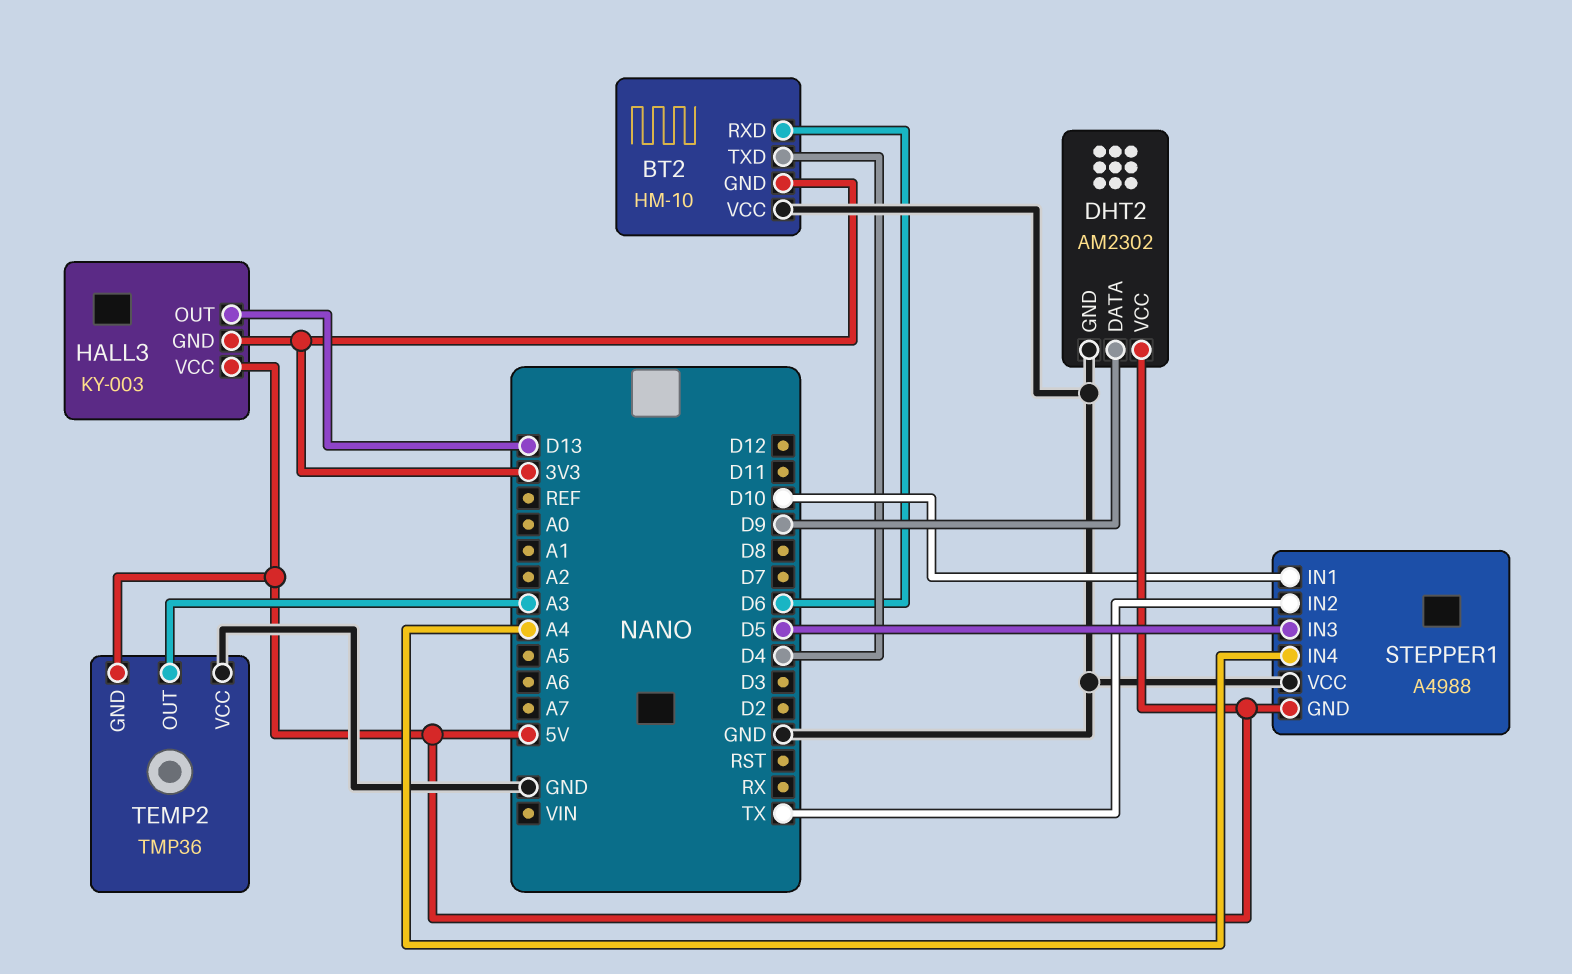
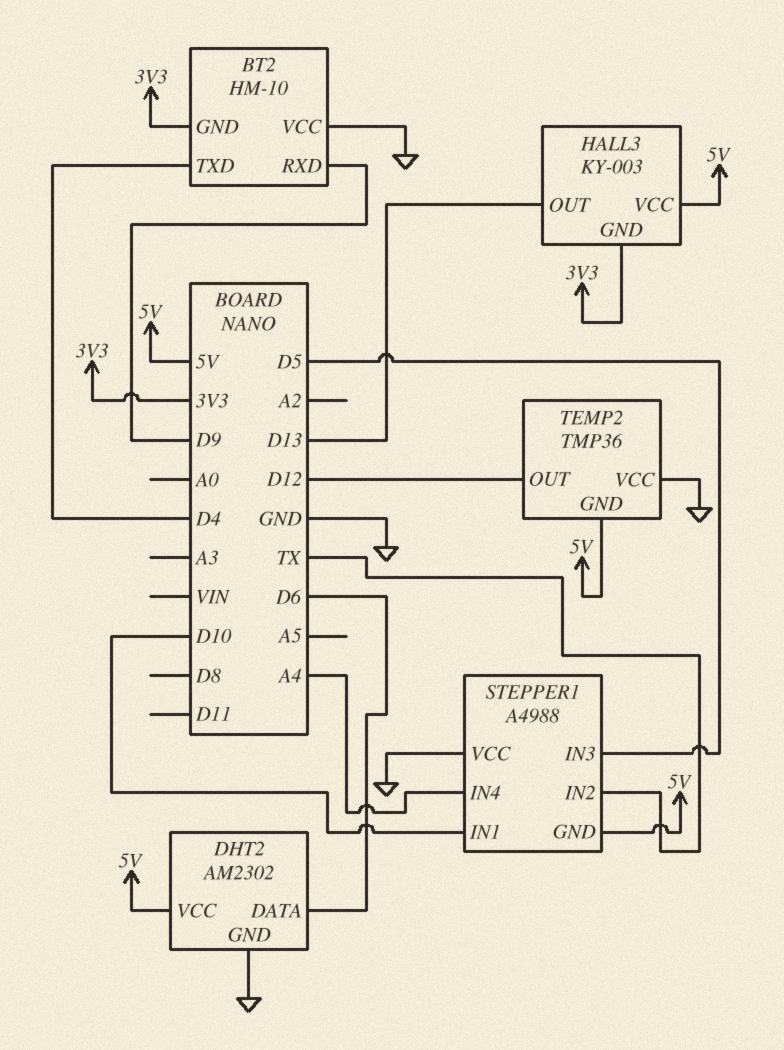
BT2 pin RXD: D6 -> D9
DHT2 pin DATA: D9 -> D6
TEMP2 pin OUT: A3 -> D12

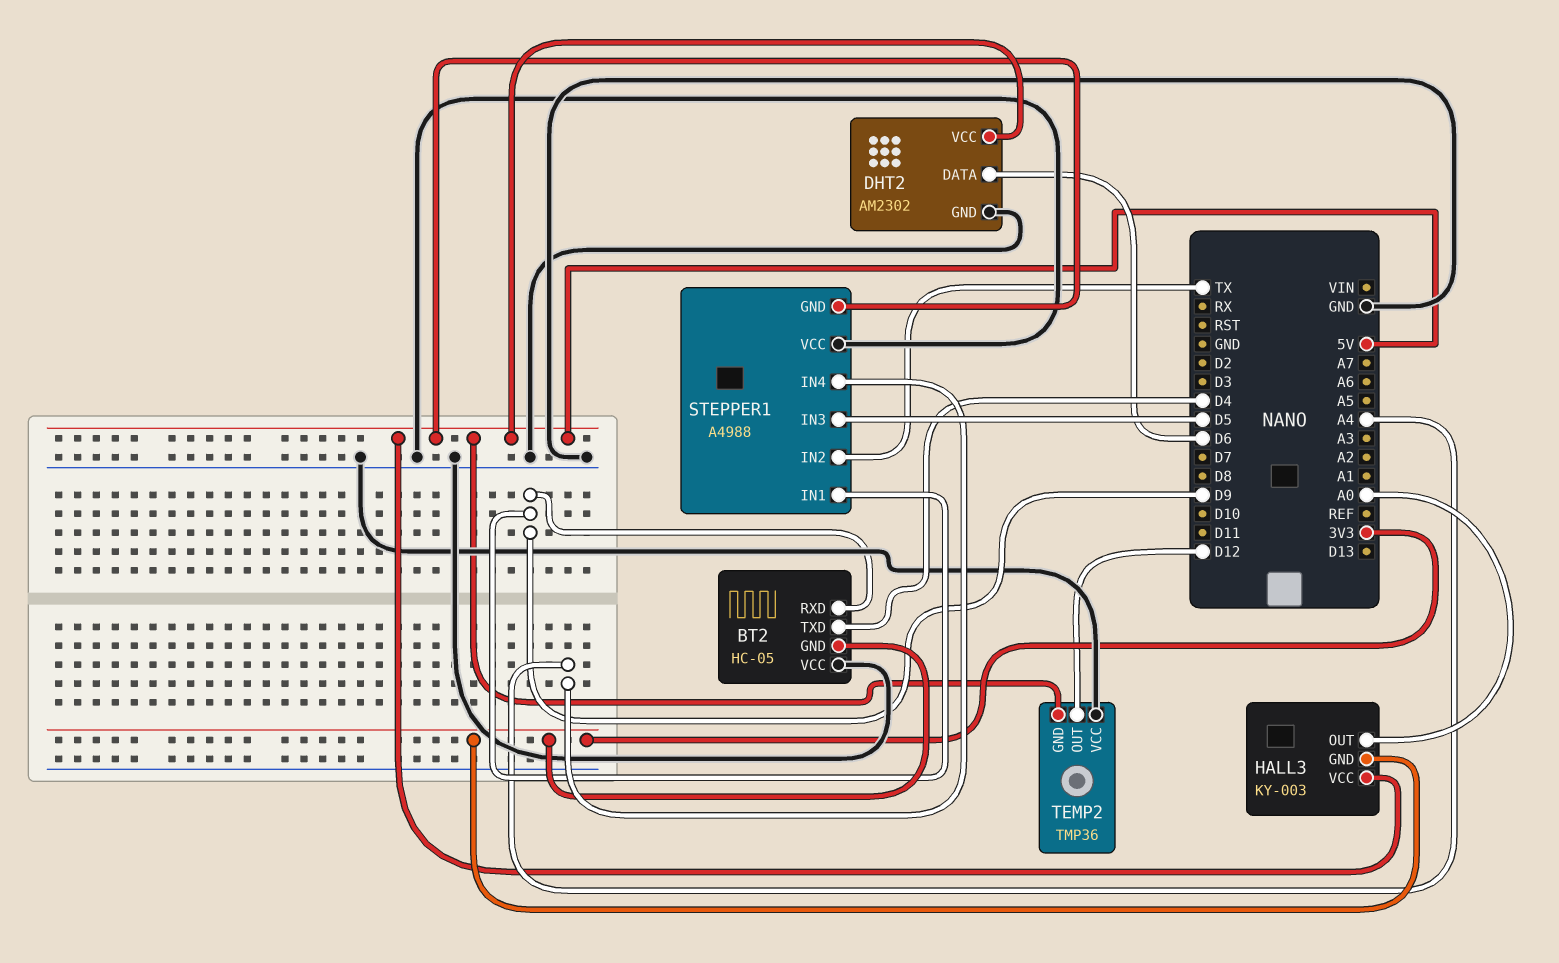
BT2: HM-10 -> HC-05
HALL3 pin OUT: D13 -> A0
STEPPER1 pin IN1: D10 -> D9

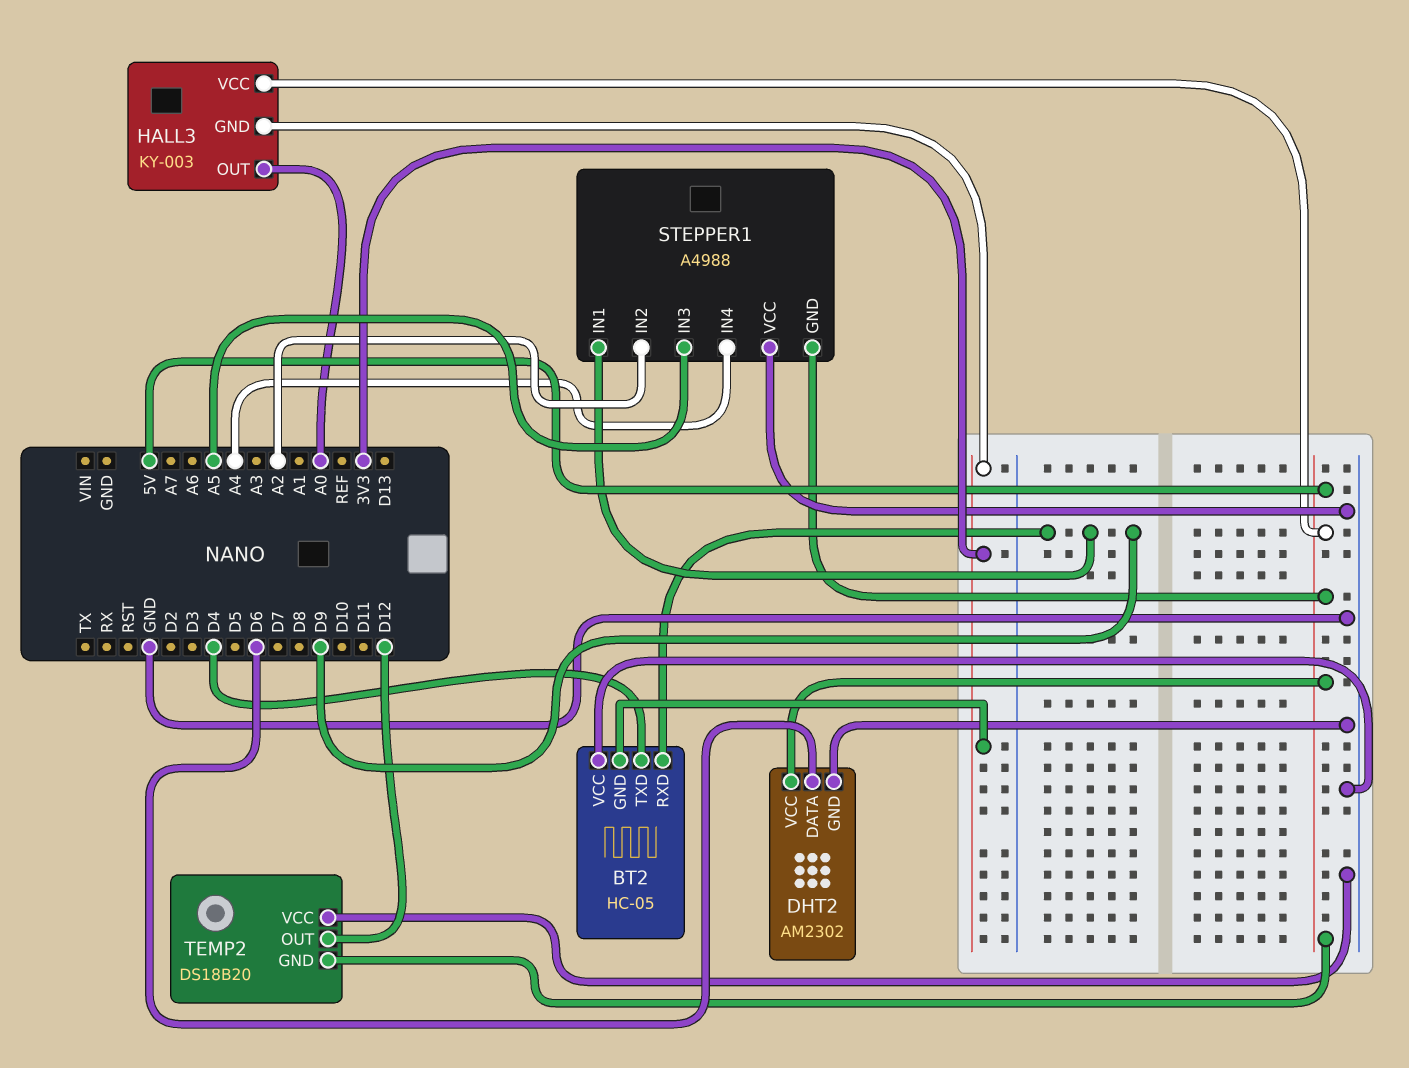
STEPPER1 pin IN2: TX -> A2
STEPPER1 pin IN3: D5 -> A5
TEMP2: TMP36 -> DS18B20

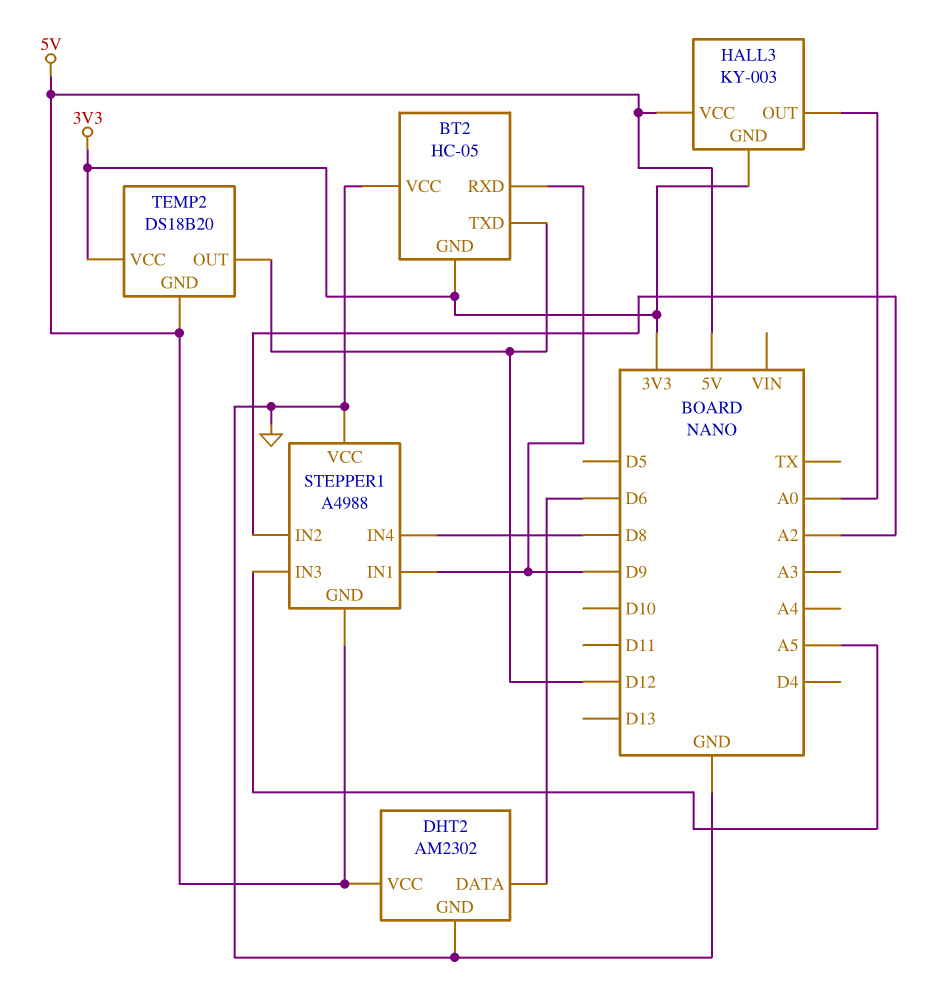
BT2 pin TXD: D4 -> D12
STEPPER1 pin IN4: A4 -> D8
TEMP2 pin VCC: GND -> 3V3

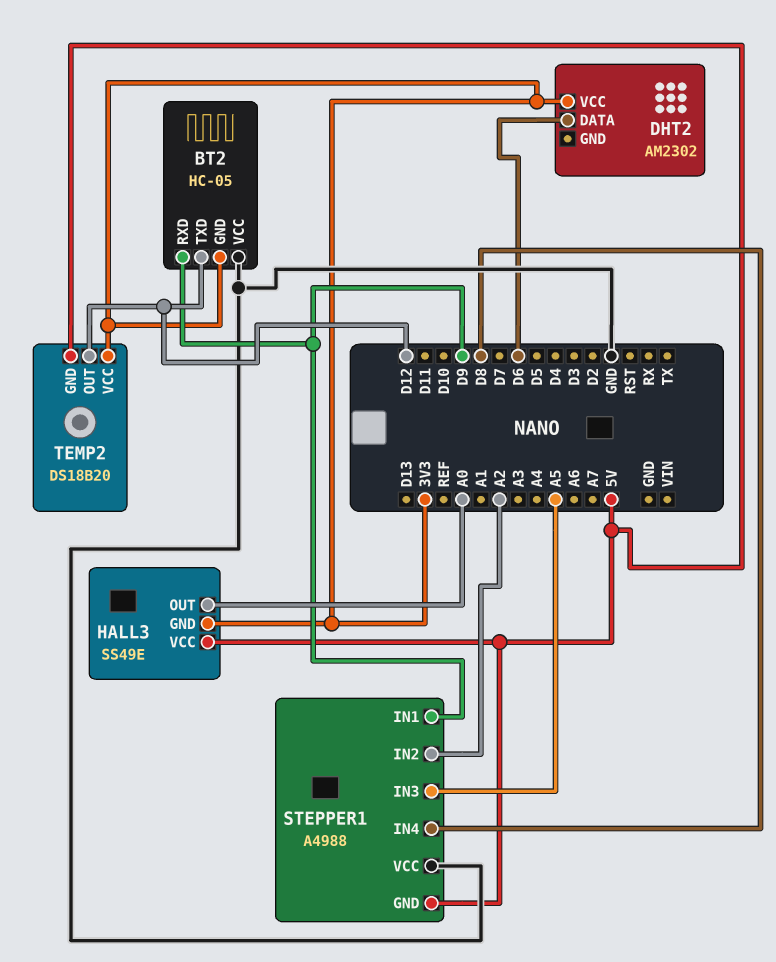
DHT2 pin GND: GND -> none
DHT2 pin VCC: 5V -> 3V3
HALL3: KY-003 -> SS49E

